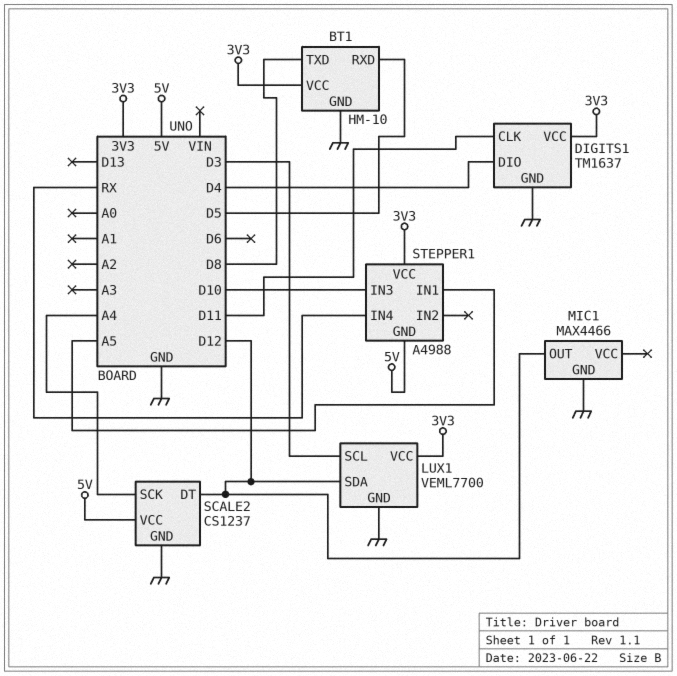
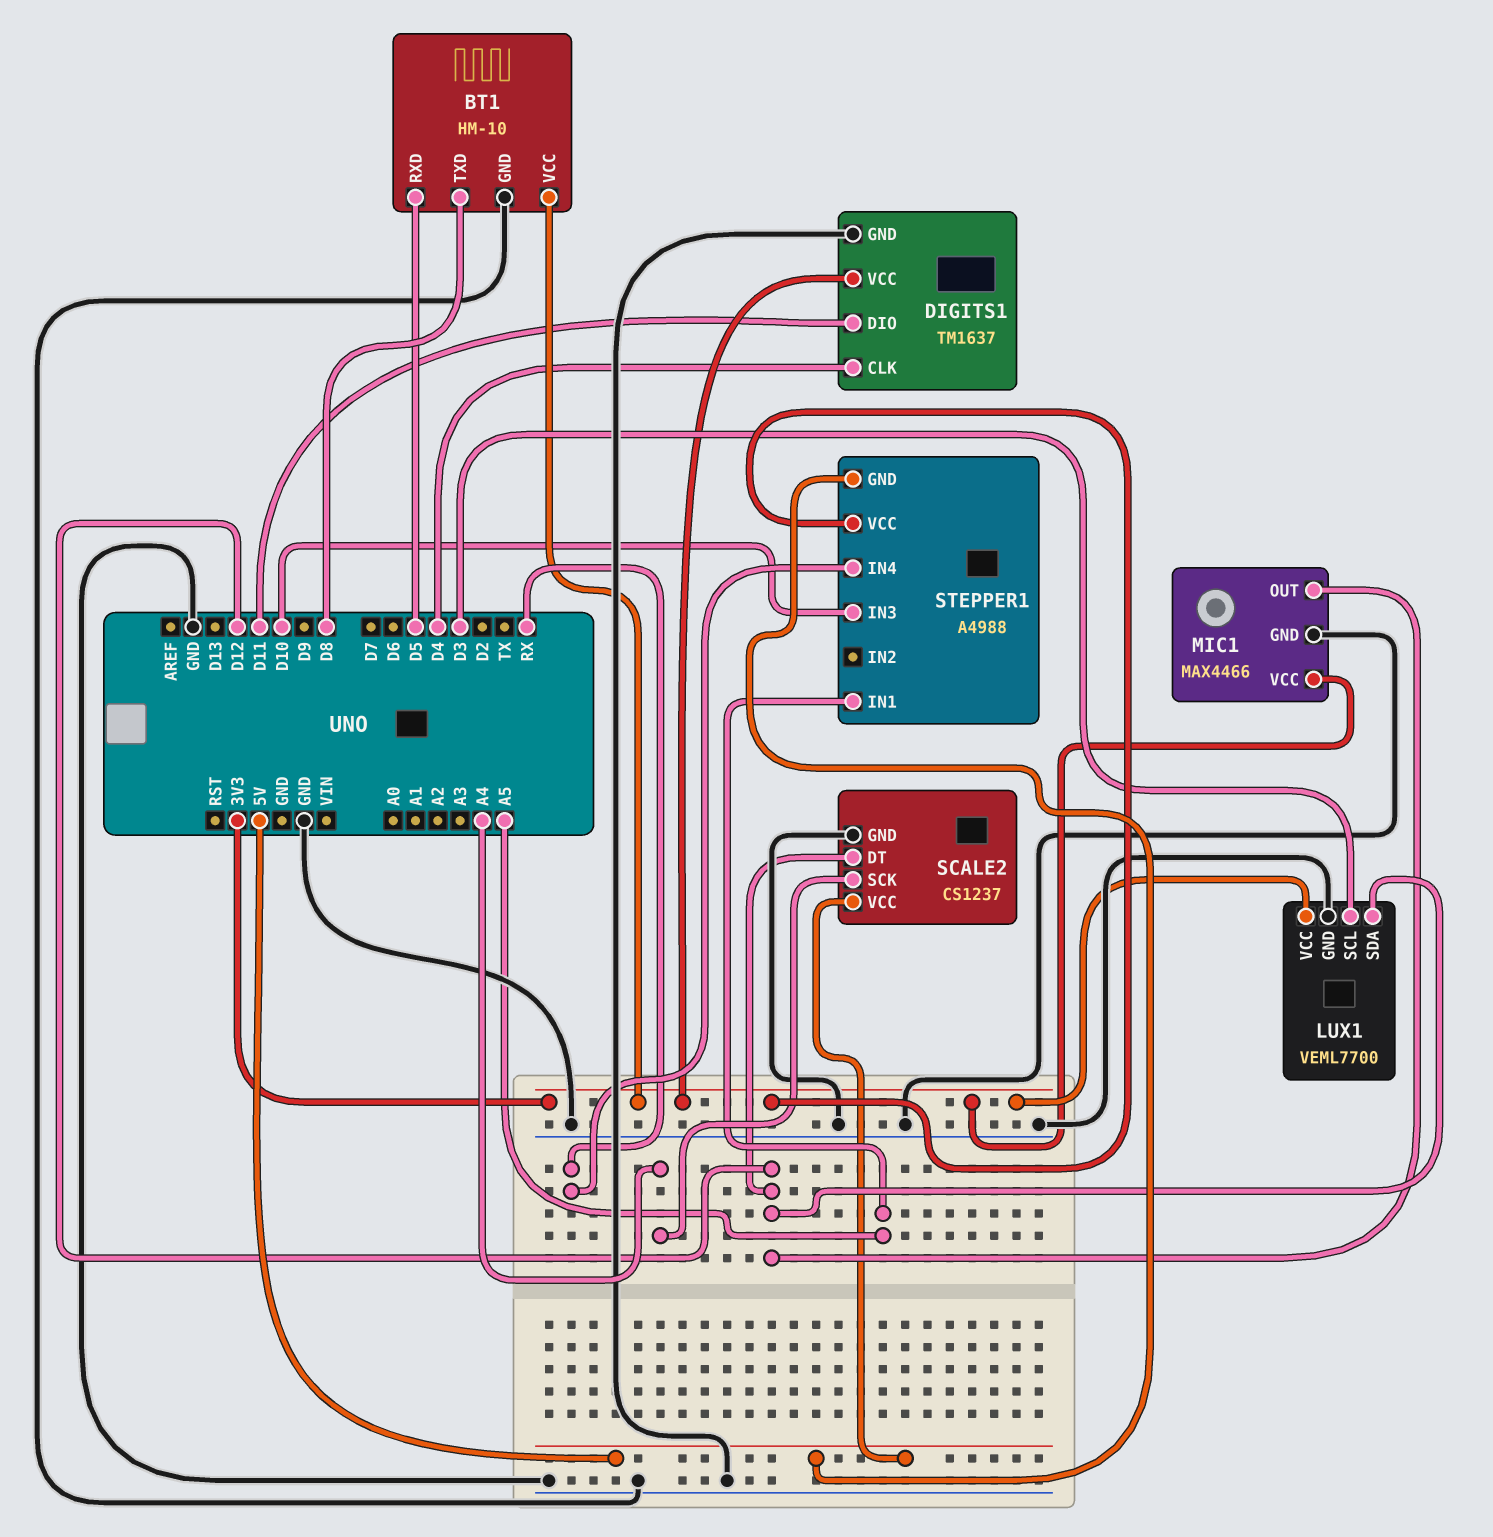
DIGITS1 pin CLK: D11 -> D4
DIGITS1 pin DIO: D4 -> D11
MIC1 pin VCC: none -> 3V3

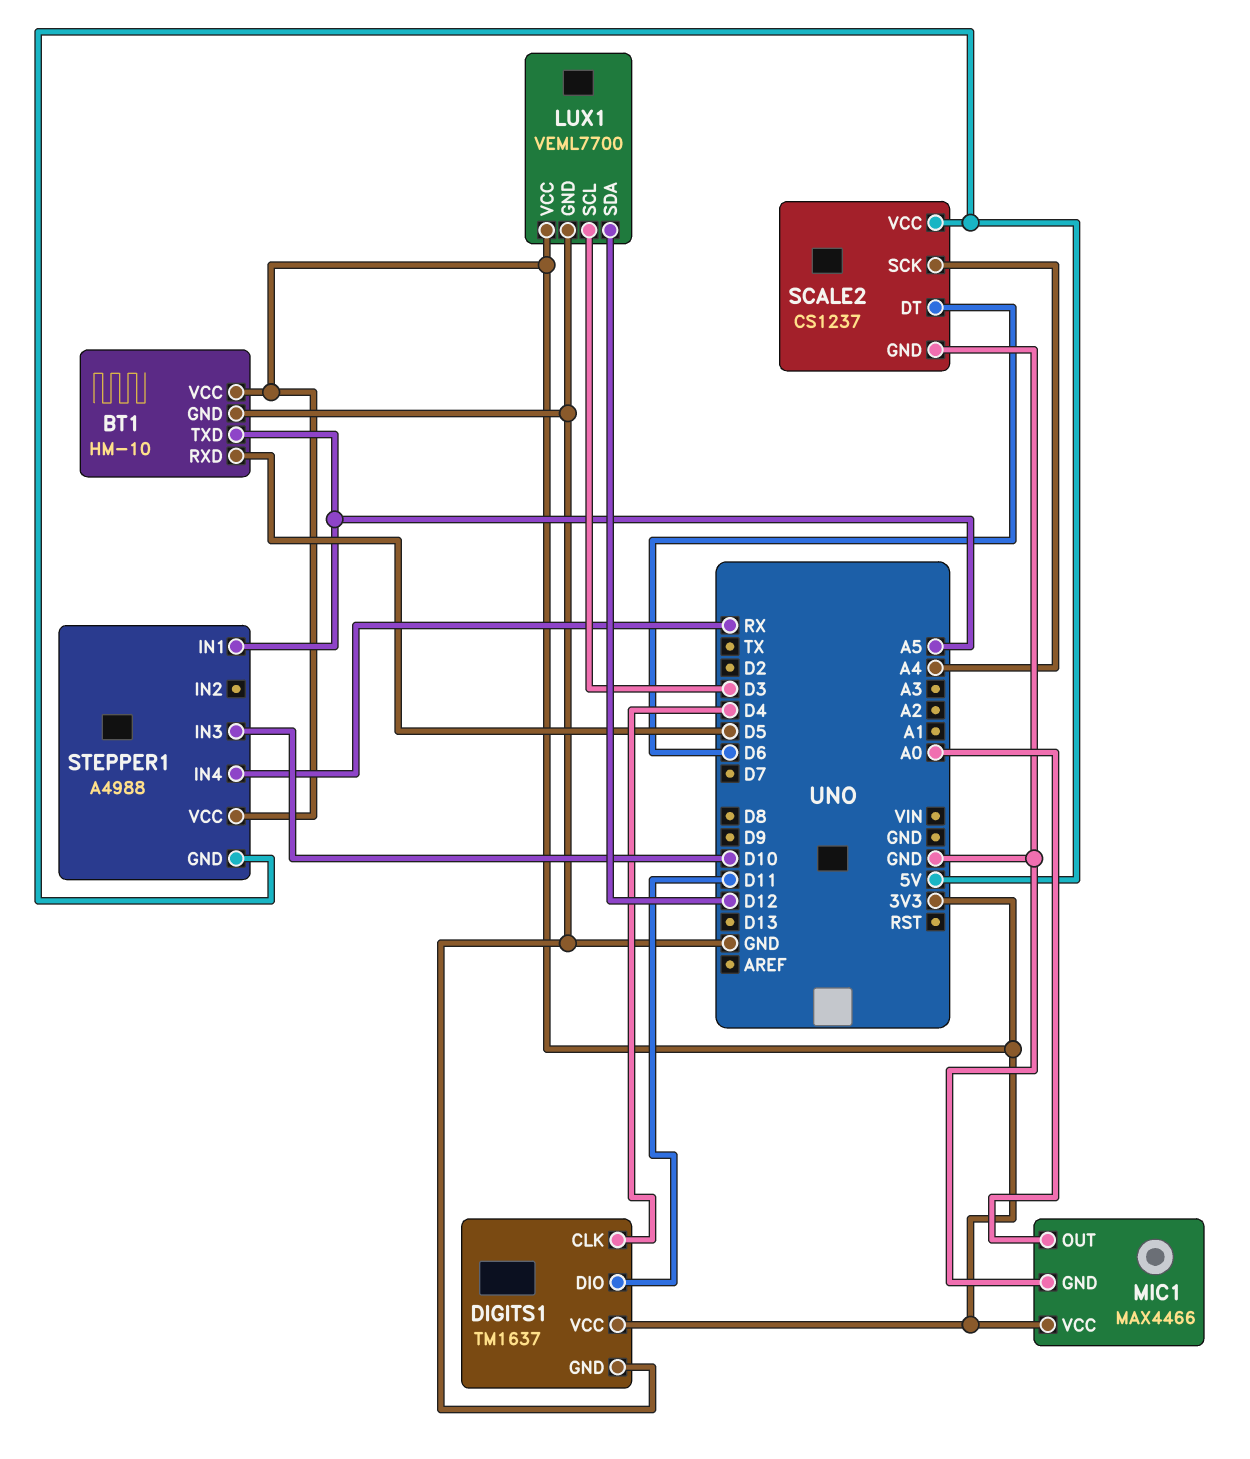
BT1 pin TXD: D8 -> A5
MIC1 pin OUT: D12 -> A0
SCALE2 pin DT: D12 -> D6

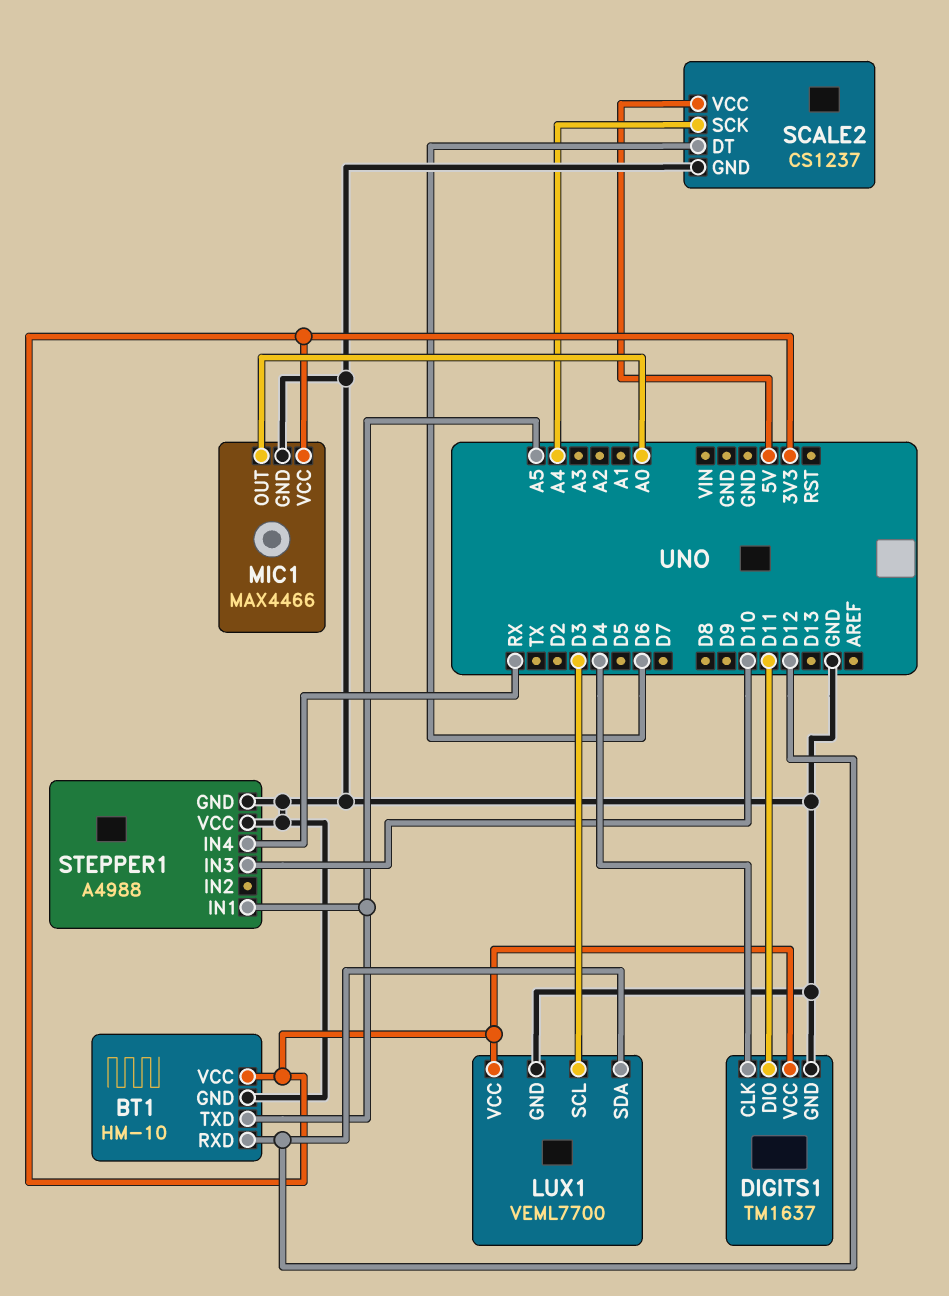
BT1 pin RXD: D5 -> D12
STEPPER1 pin GND: 5V -> GND
STEPPER1 pin VCC: 3V3 -> GND

